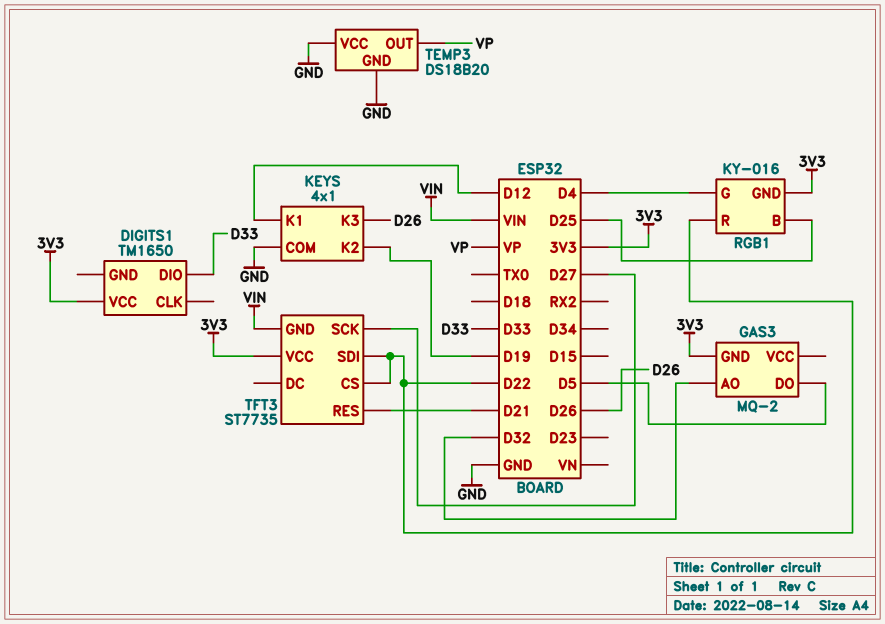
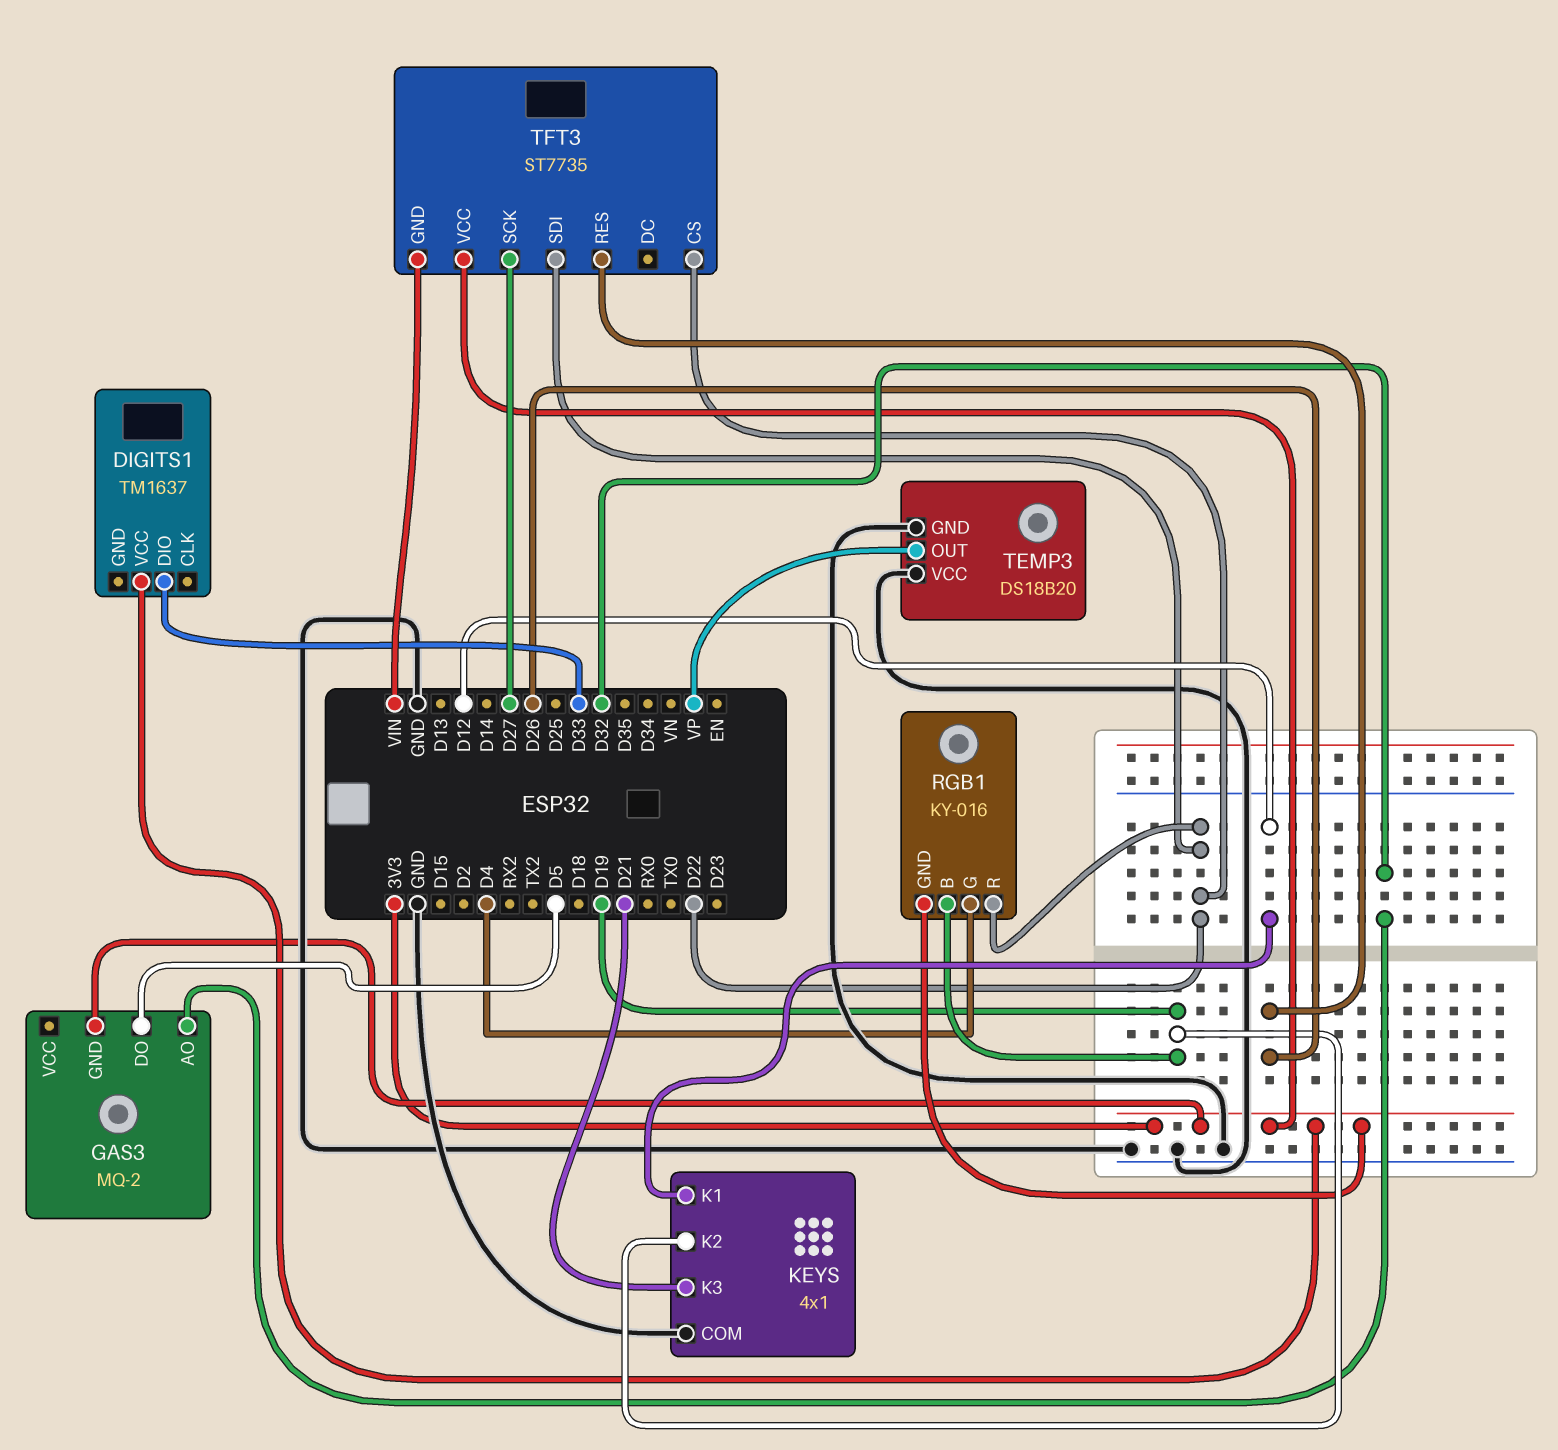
DIGITS1: TM1650 -> TM1637
KEYS pin K3: D26 -> D21
RGB1 pin B: D25 -> D19
TFT3 pin RES: D21 -> D26

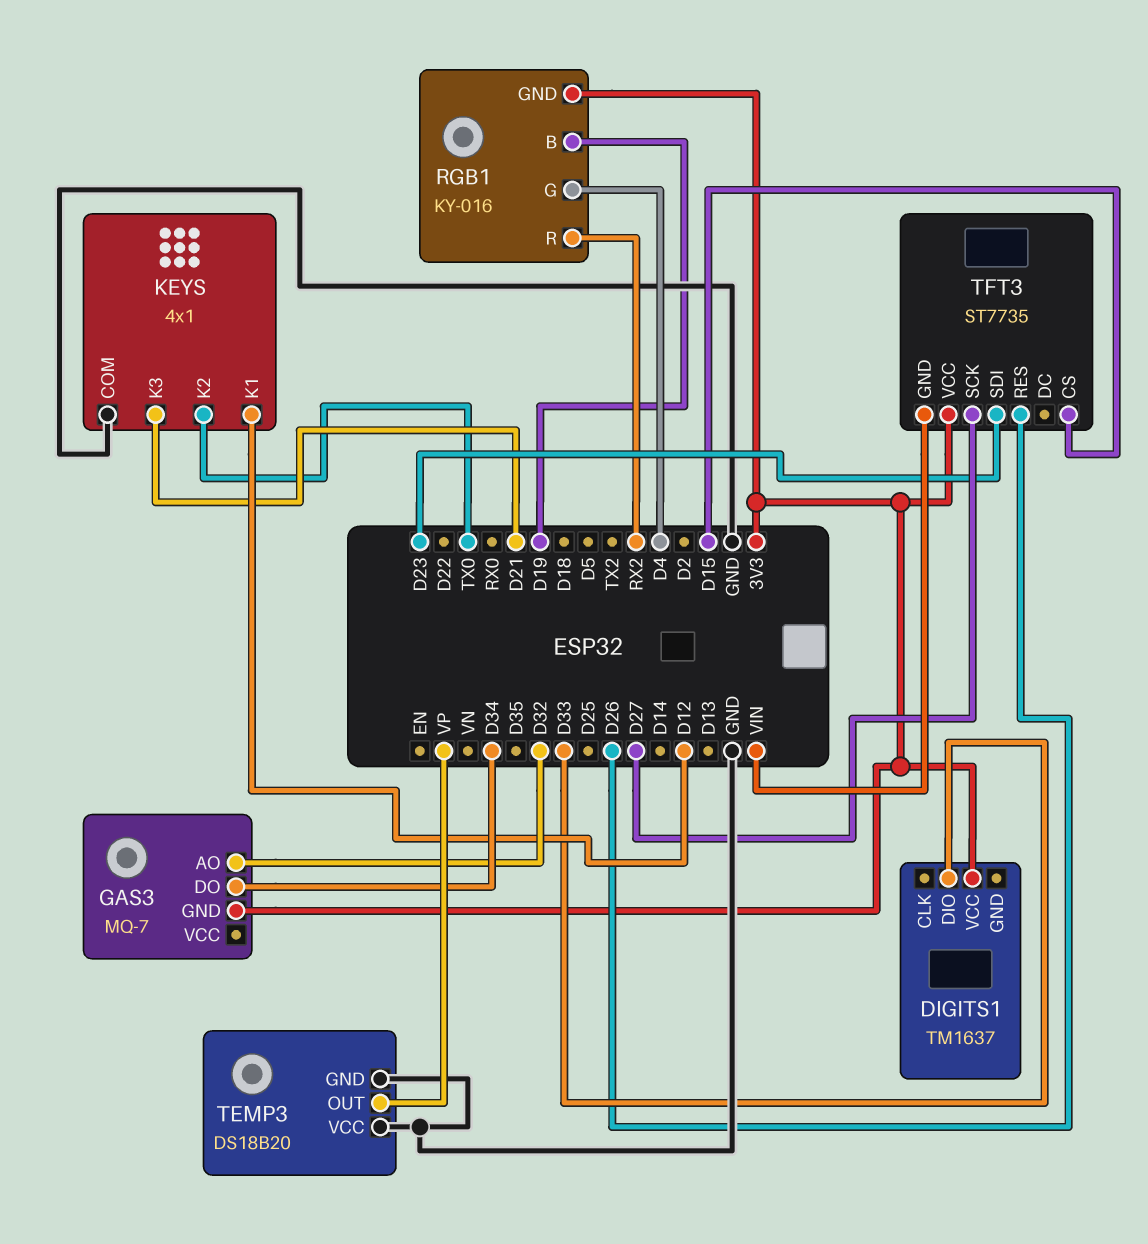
GAS3: MQ-2 -> MQ-7
GAS3 pin DO: D5 -> D34
KEYS pin K2: D19 -> TX0
RGB1 pin R: D22 -> RX2
TFT3 pin CS: D22 -> D15
TFT3 pin SDI: D22 -> D23

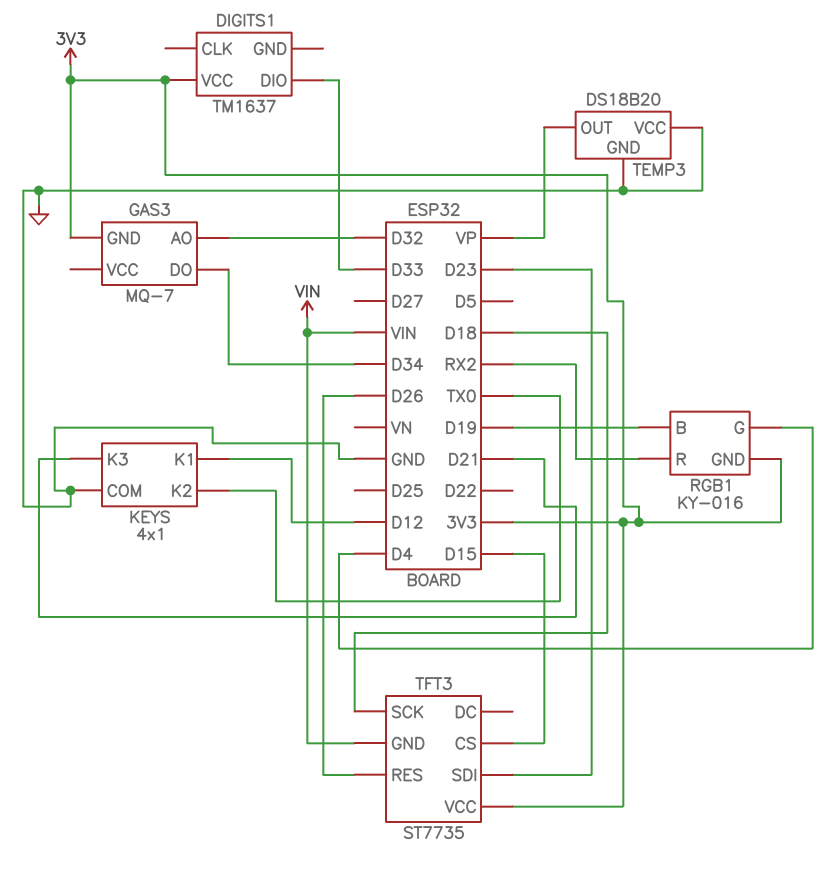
TFT3 pin SCK: D27 -> D18

